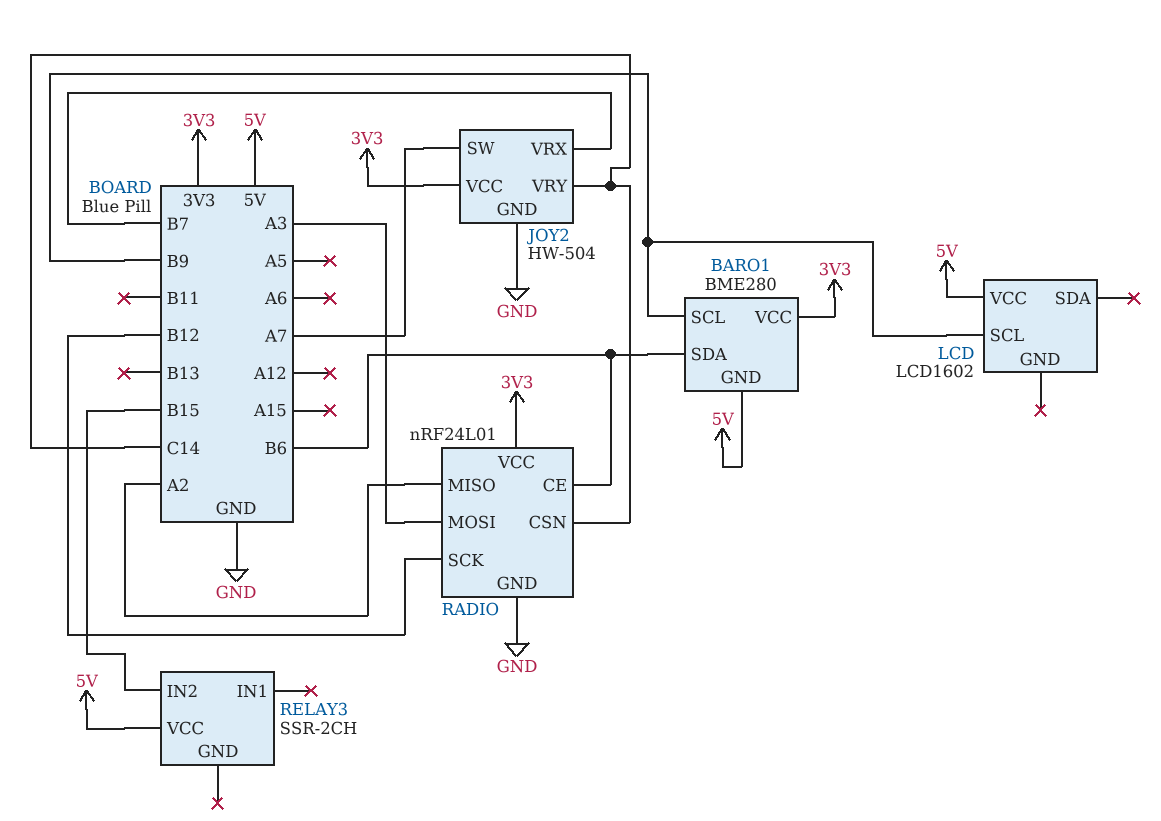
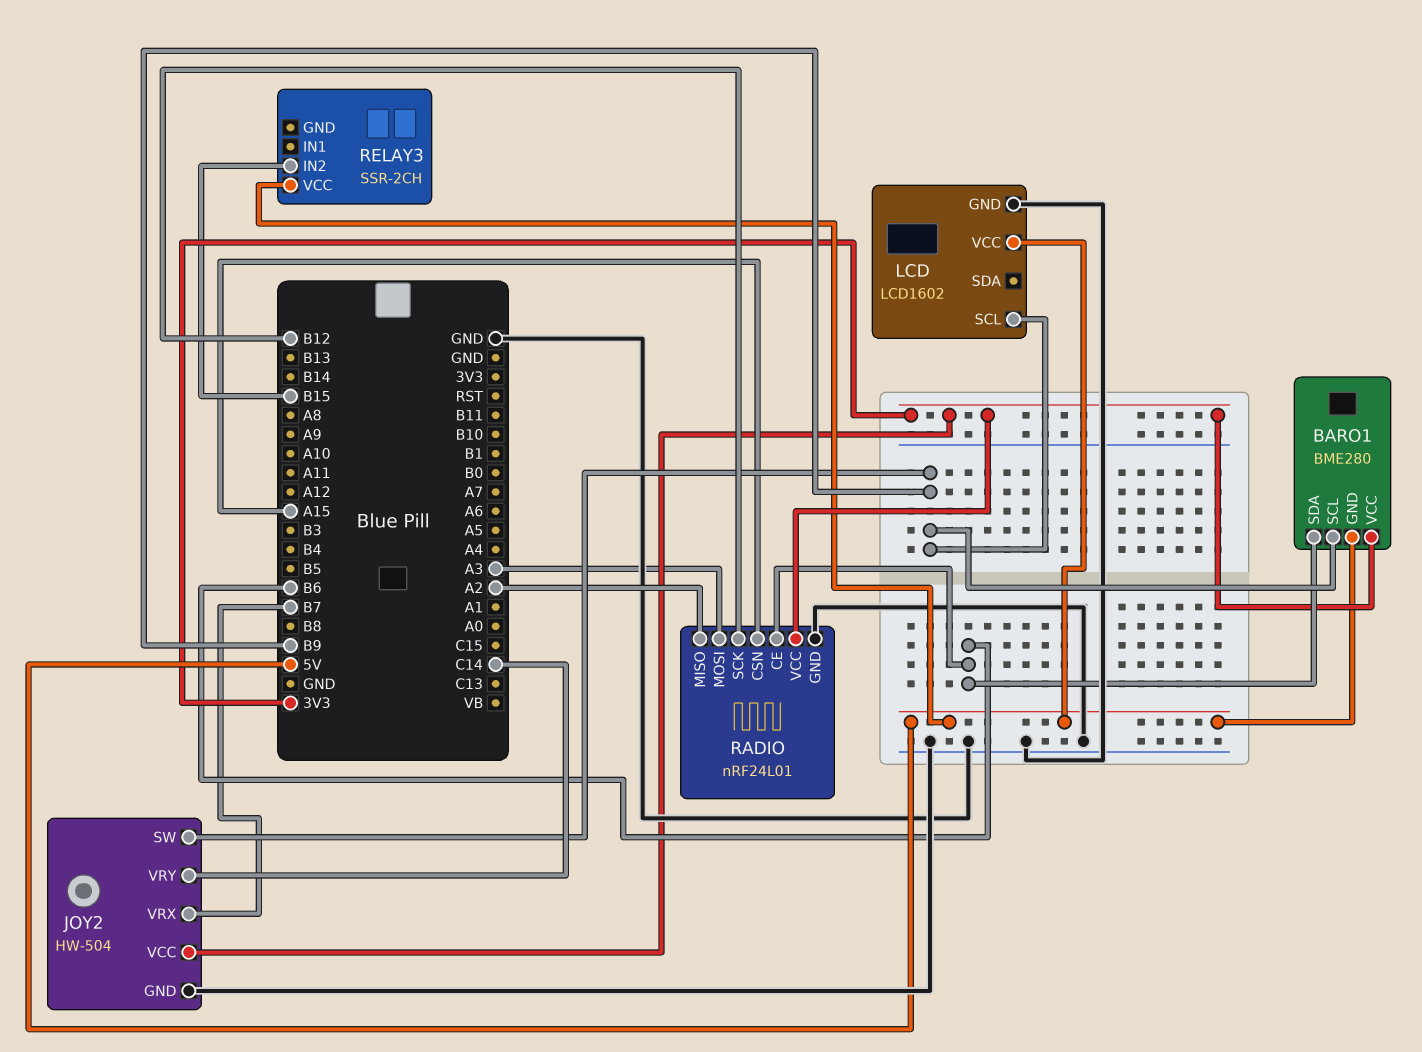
JOY2 pin SW: A7 -> B9
LCD pin GND: none -> GND
RADIO pin CSN: C14 -> A15

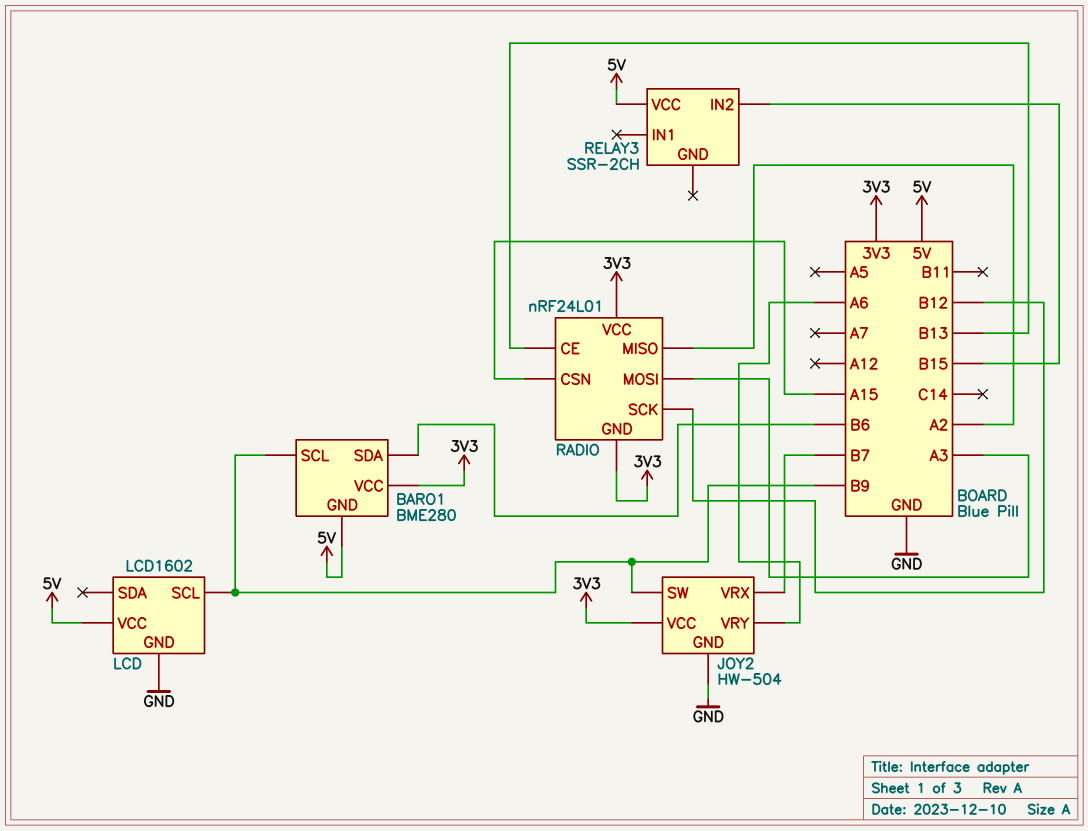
JOY2 pin VRY: C14 -> A6
RADIO pin CE: B6 -> B13
RADIO pin GND: GND -> 3V3

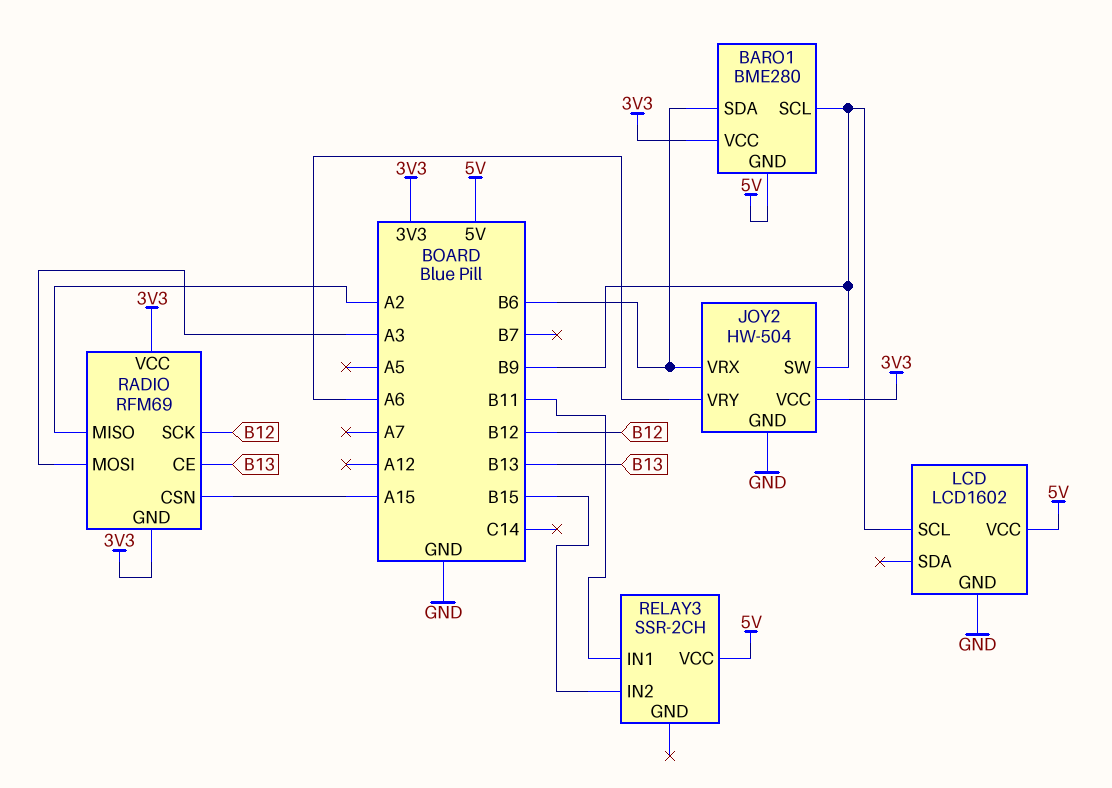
JOY2 pin VRX: B7 -> B6
RADIO: nRF24L01 -> RFM69
RELAY3 pin IN1: none -> B11

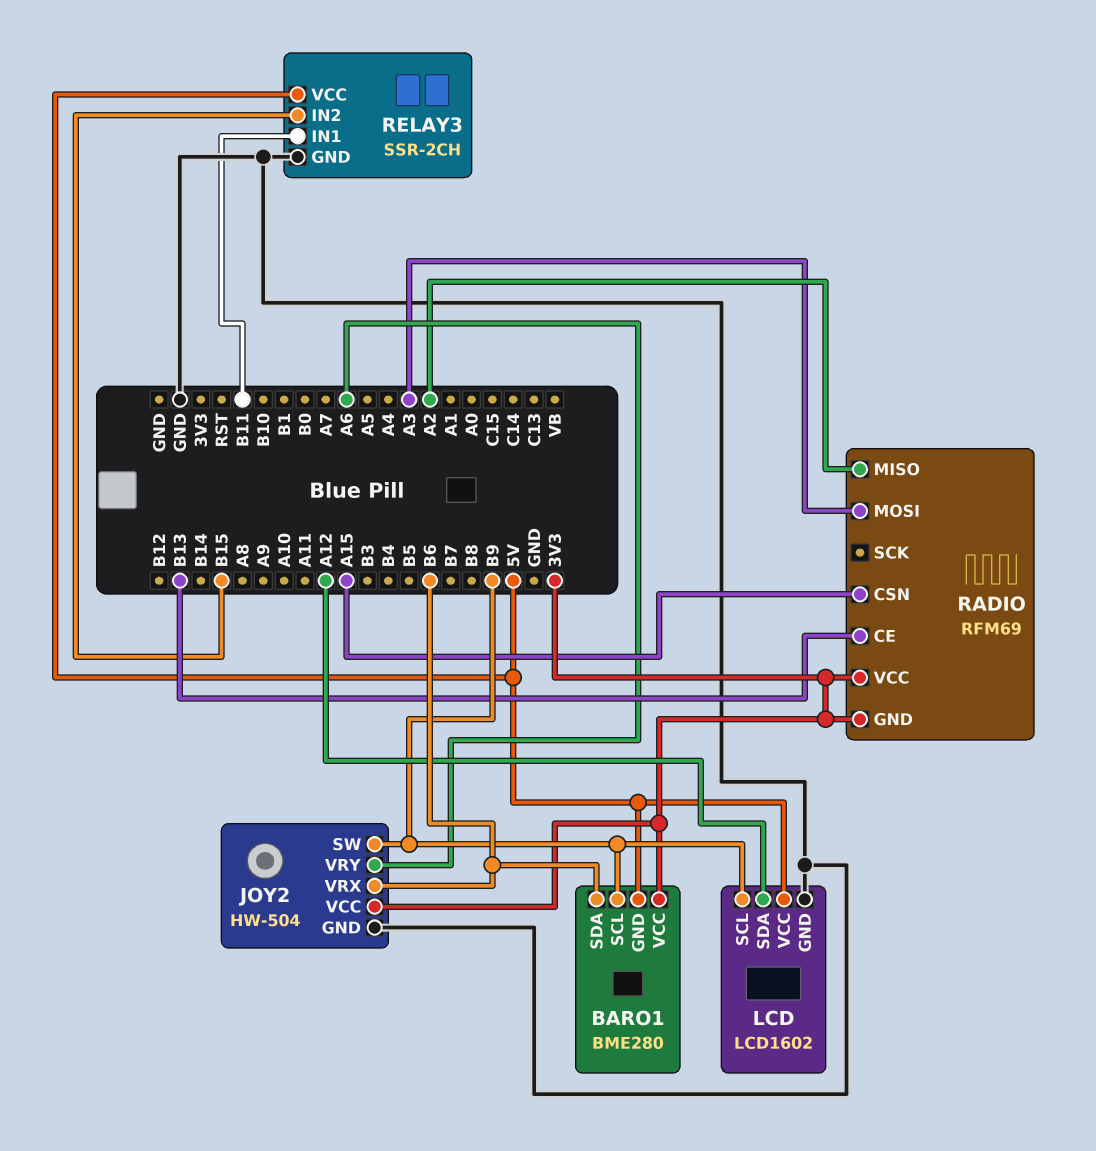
LCD pin SDA: none -> A12
RADIO pin SCK: B12 -> none
RELAY3 pin GND: none -> GND

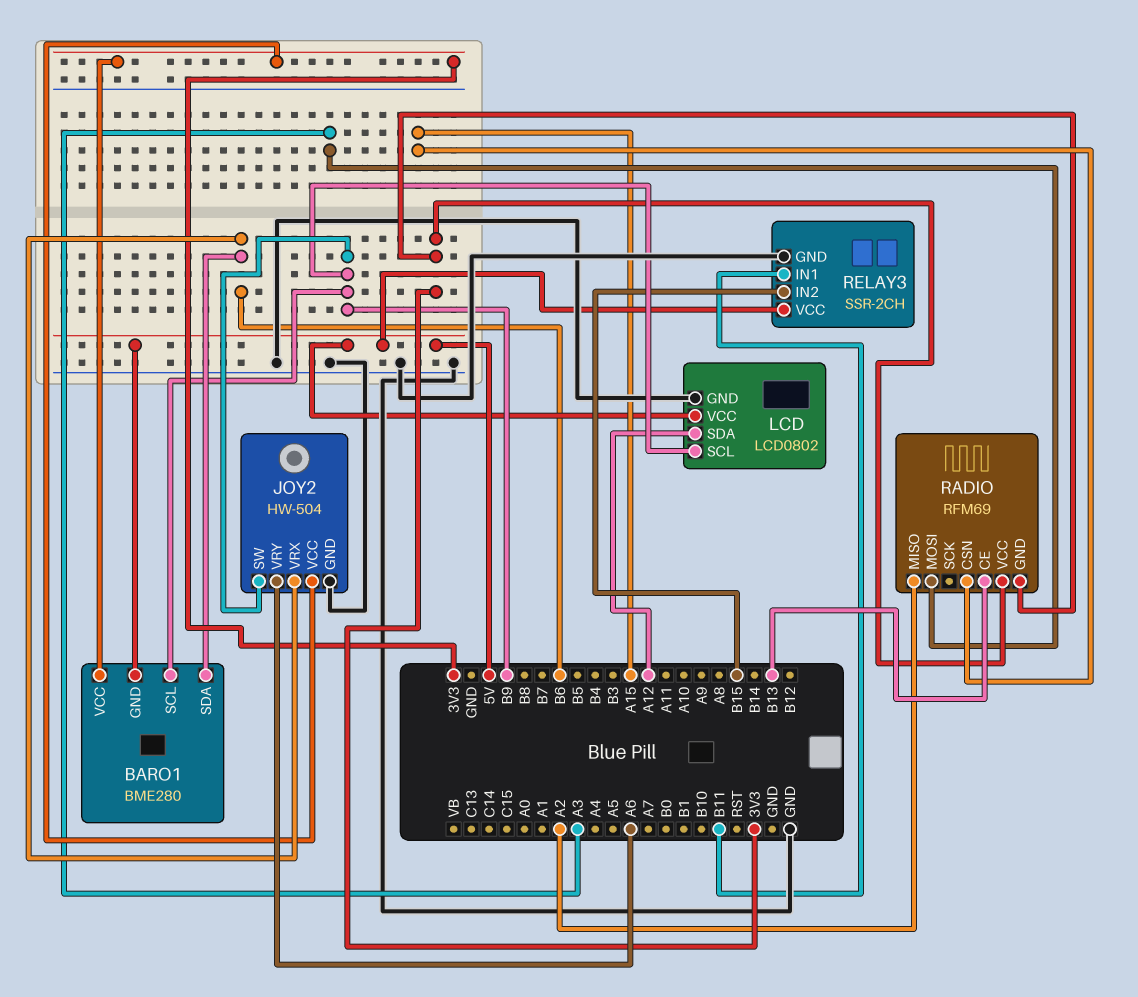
LCD: LCD1602 -> LCD0802

